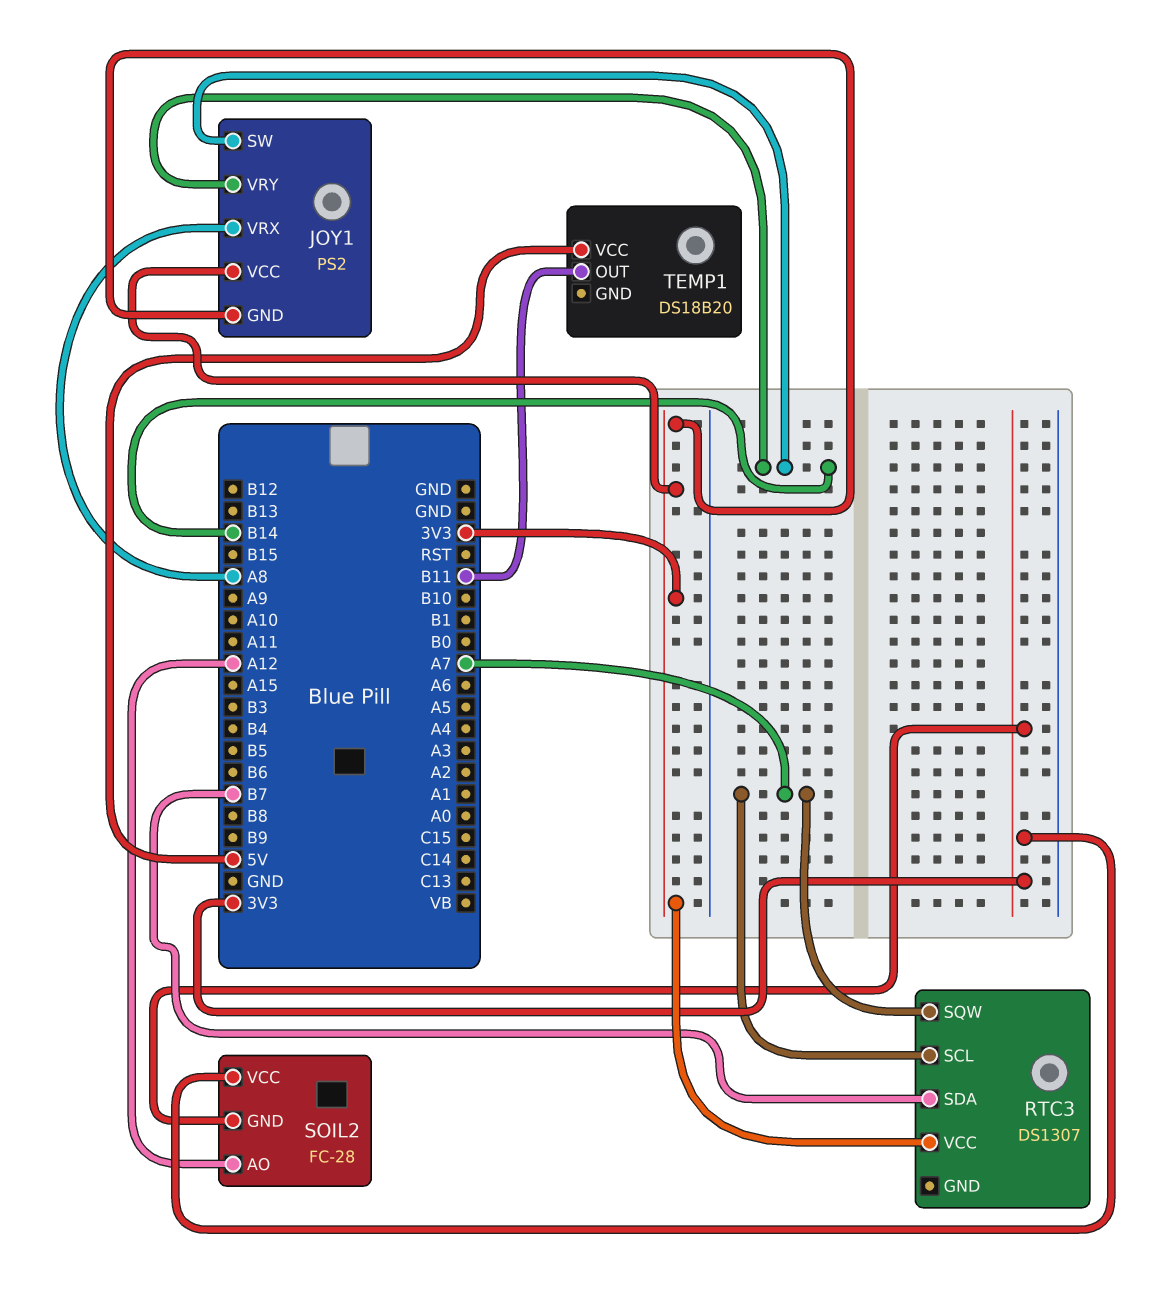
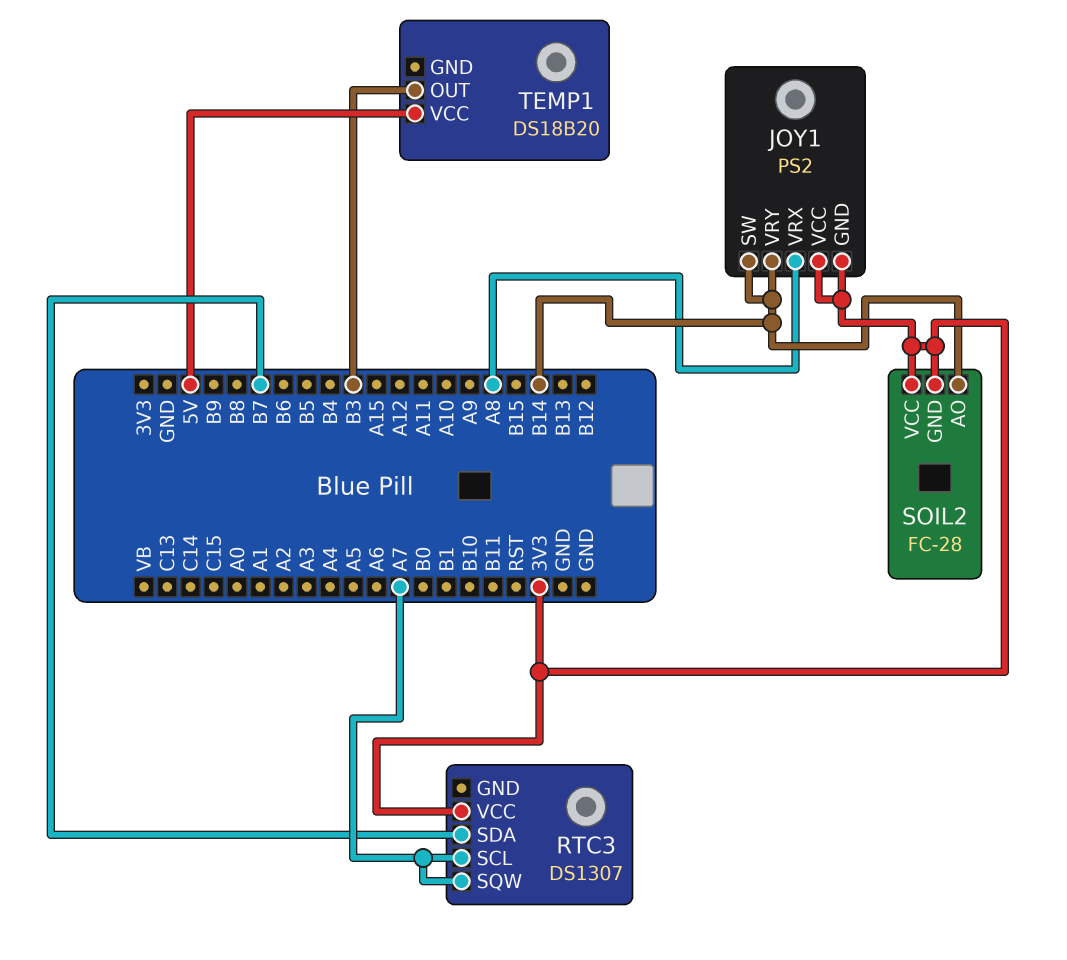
SOIL2 pin AO: A12 -> B14
TEMP1 pin OUT: B11 -> B3

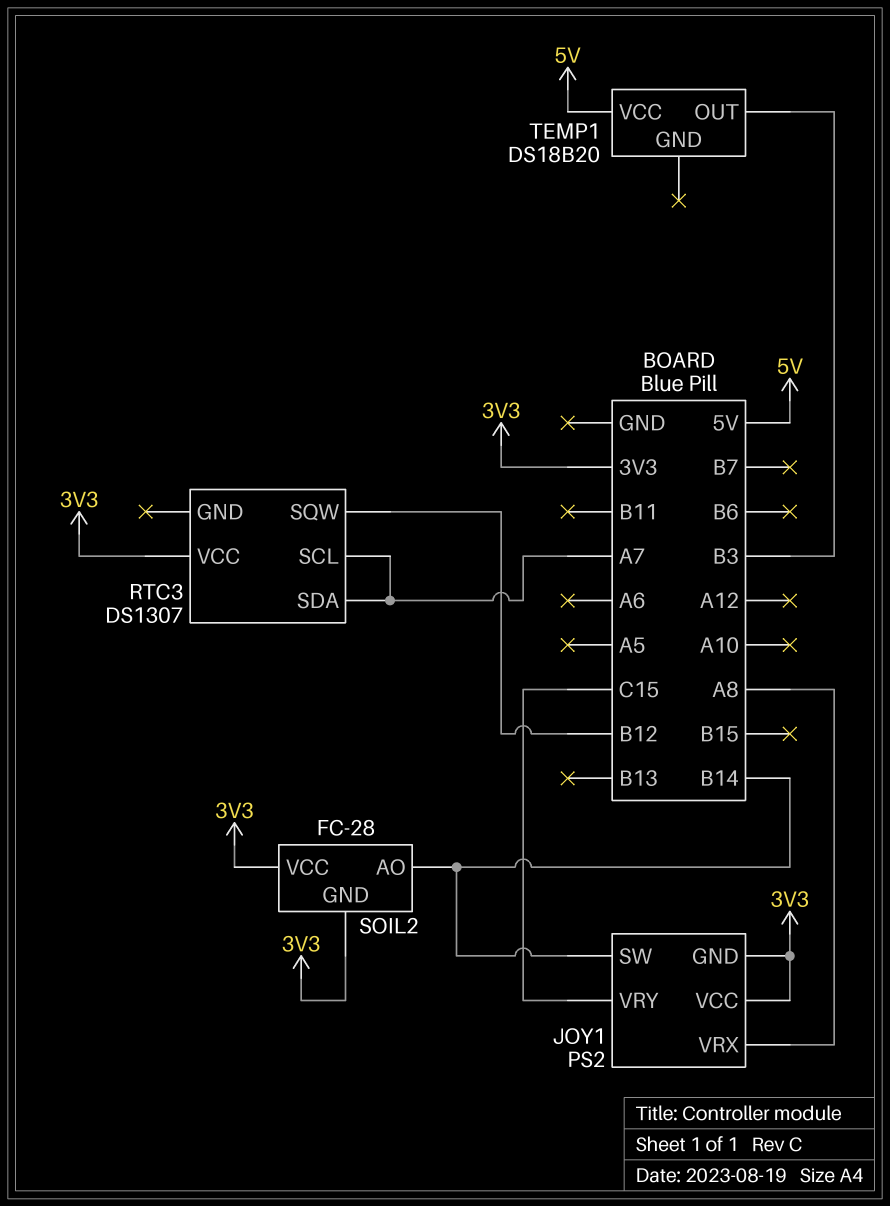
JOY1 pin VRY: B14 -> C15
RTC3 pin SDA: B7 -> A7
RTC3 pin SQW: A7 -> B12

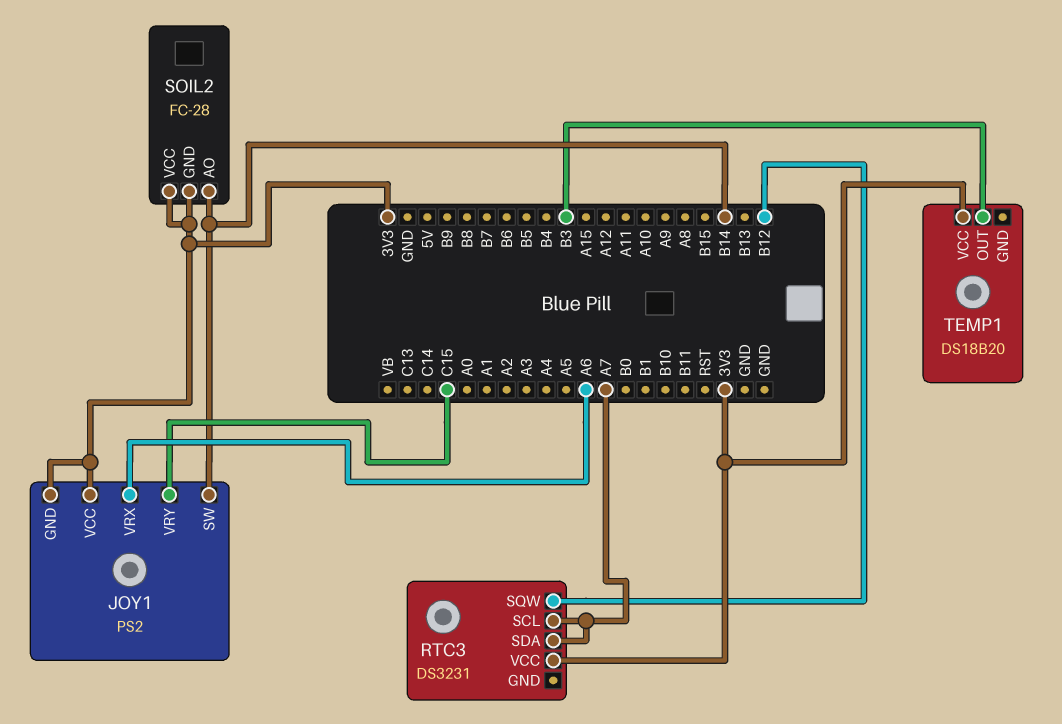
JOY1 pin VRX: A8 -> A6
RTC3: DS1307 -> DS3231
TEMP1 pin VCC: 5V -> 3V3

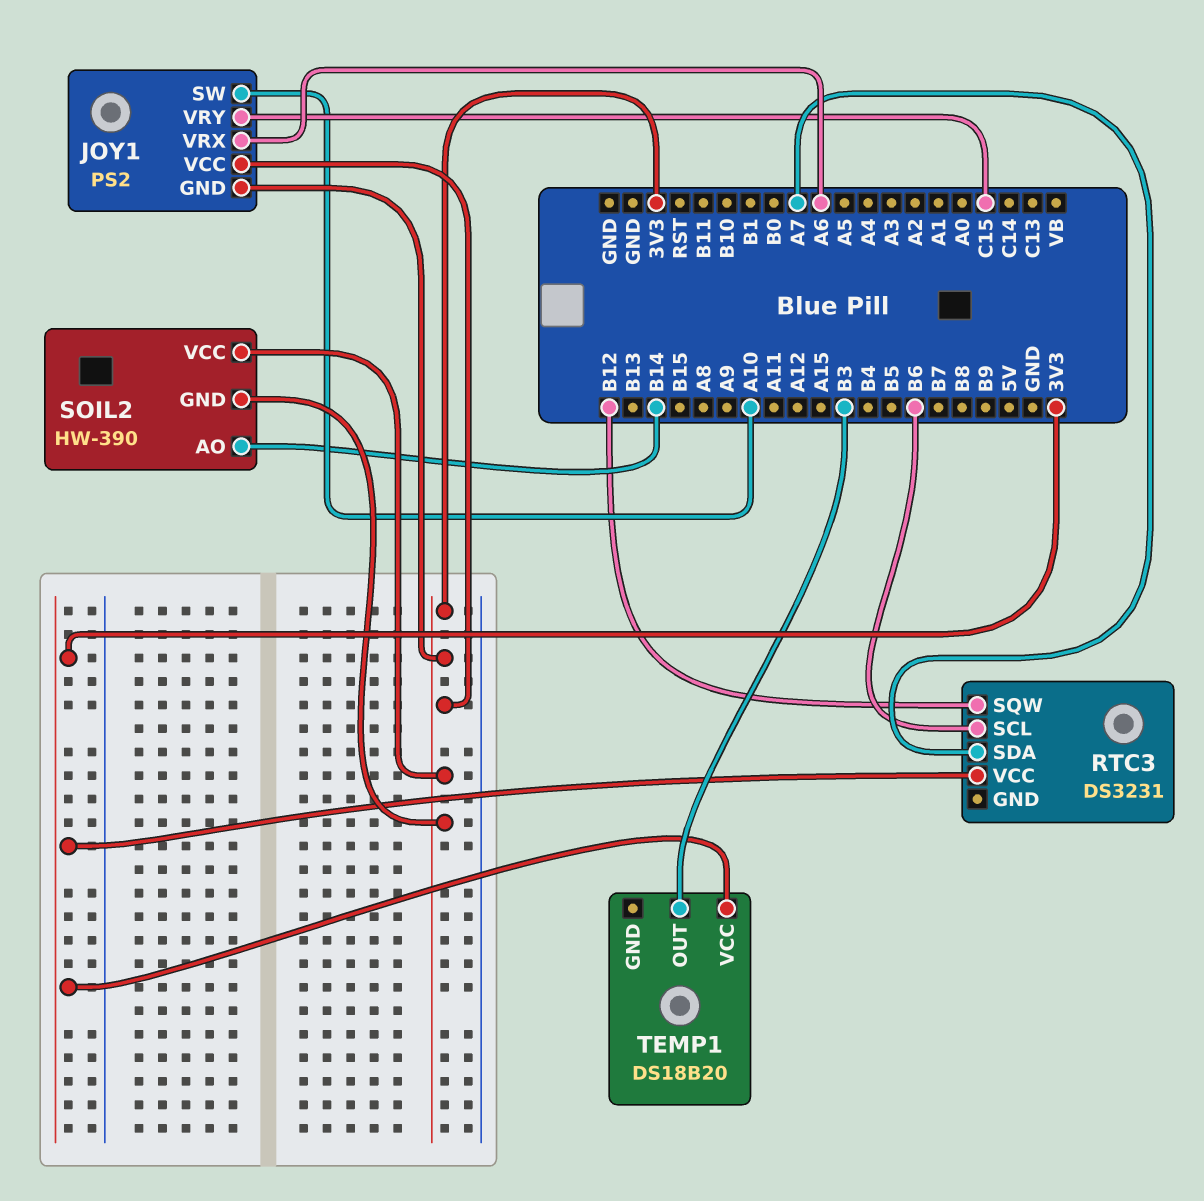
JOY1 pin SW: B14 -> A10
RTC3 pin SCL: A7 -> B6
SOIL2: FC-28 -> HW-390

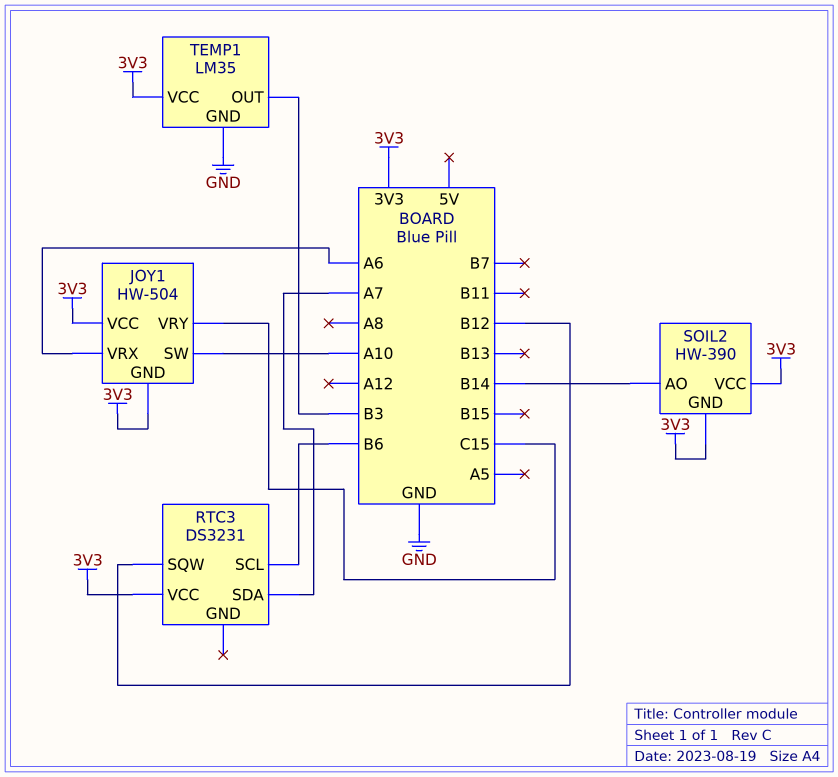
JOY1: PS2 -> HW-504
TEMP1: DS18B20 -> LM35
TEMP1 pin GND: none -> GND

